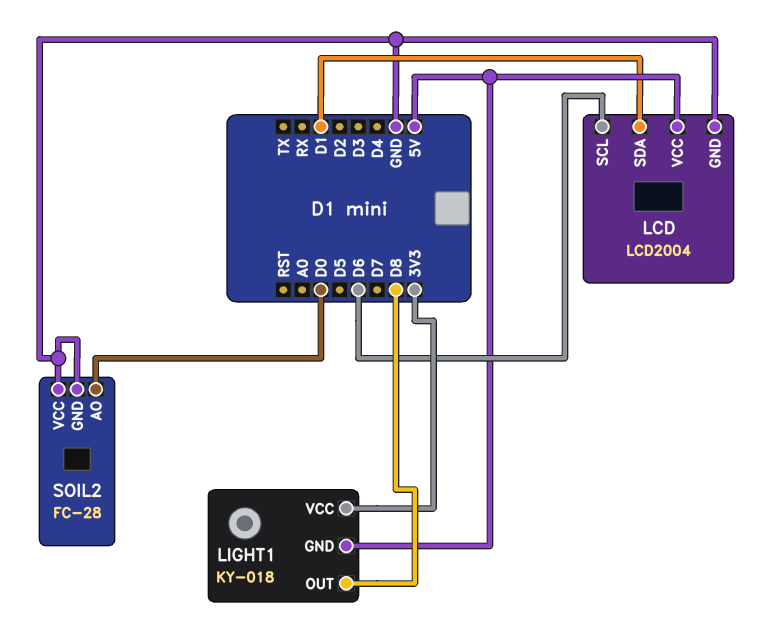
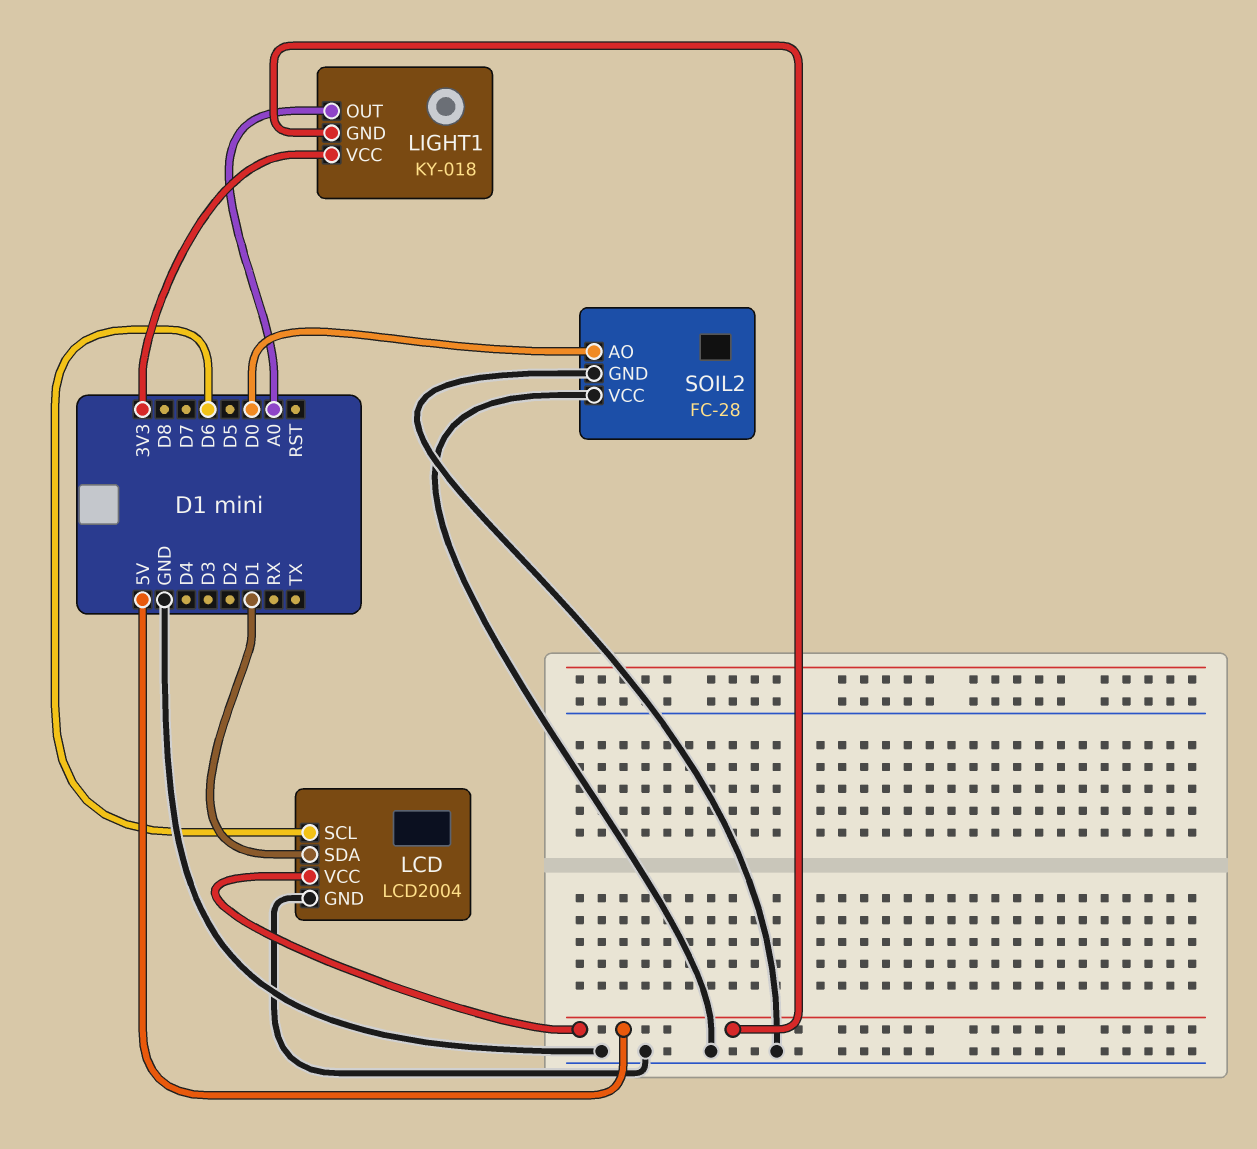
LIGHT1 pin OUT: D8 -> A0

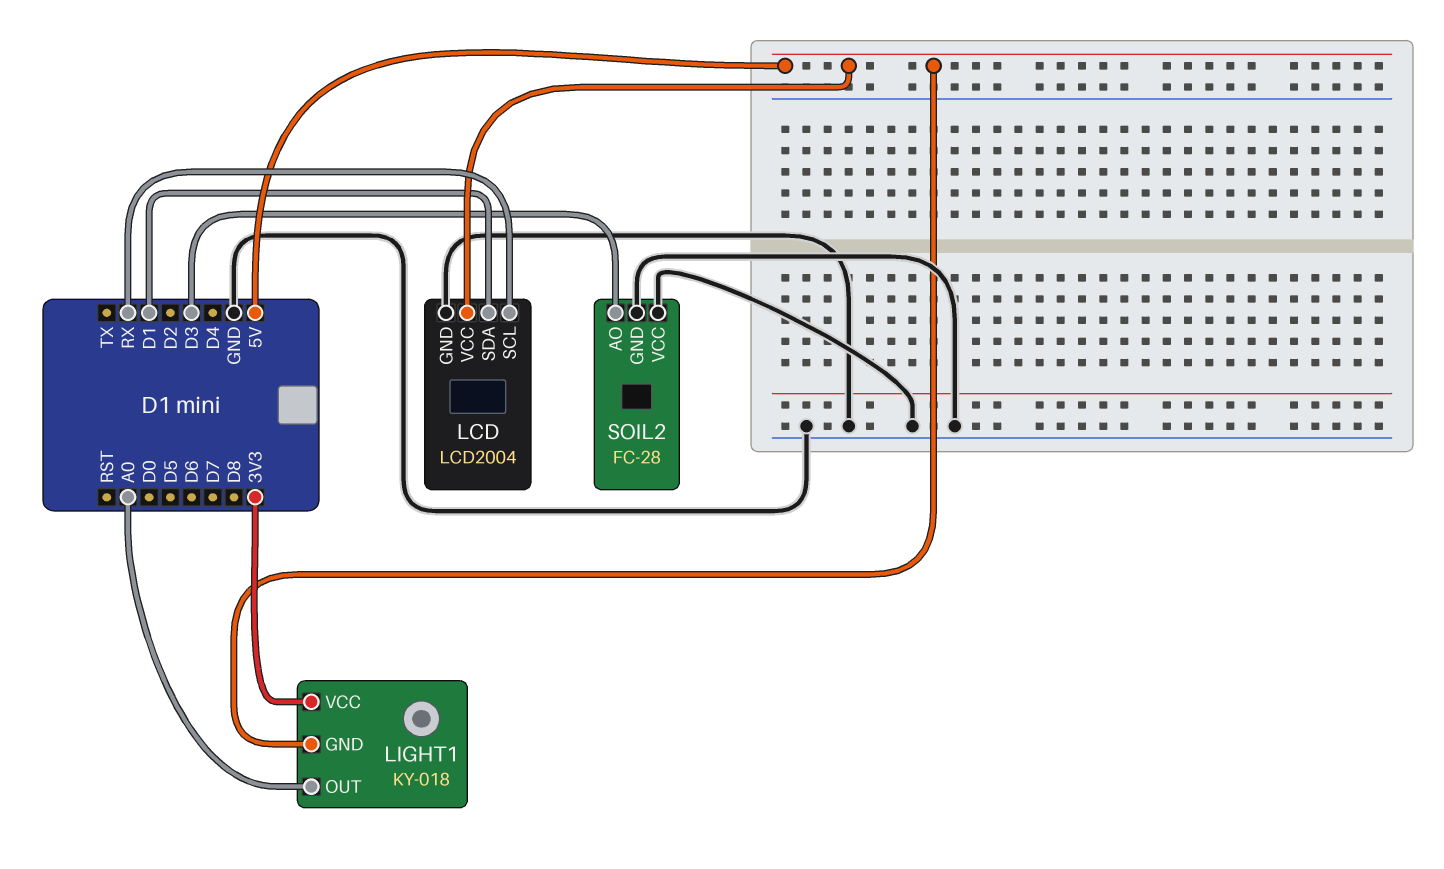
LCD pin SCL: D6 -> RX
SOIL2 pin AO: D0 -> D3

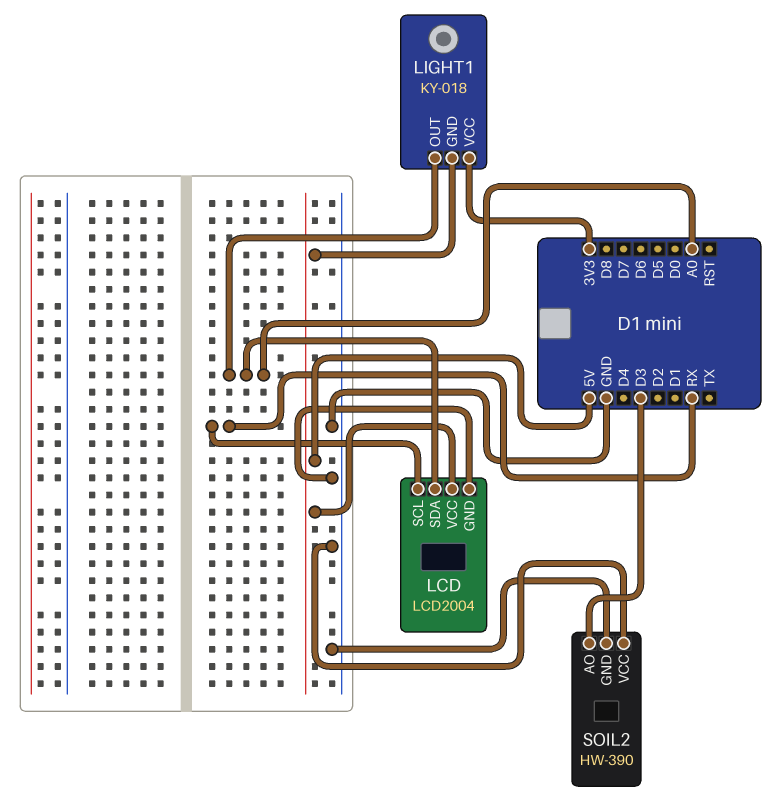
LCD pin SDA: D1 -> A0
SOIL2: FC-28 -> HW-390

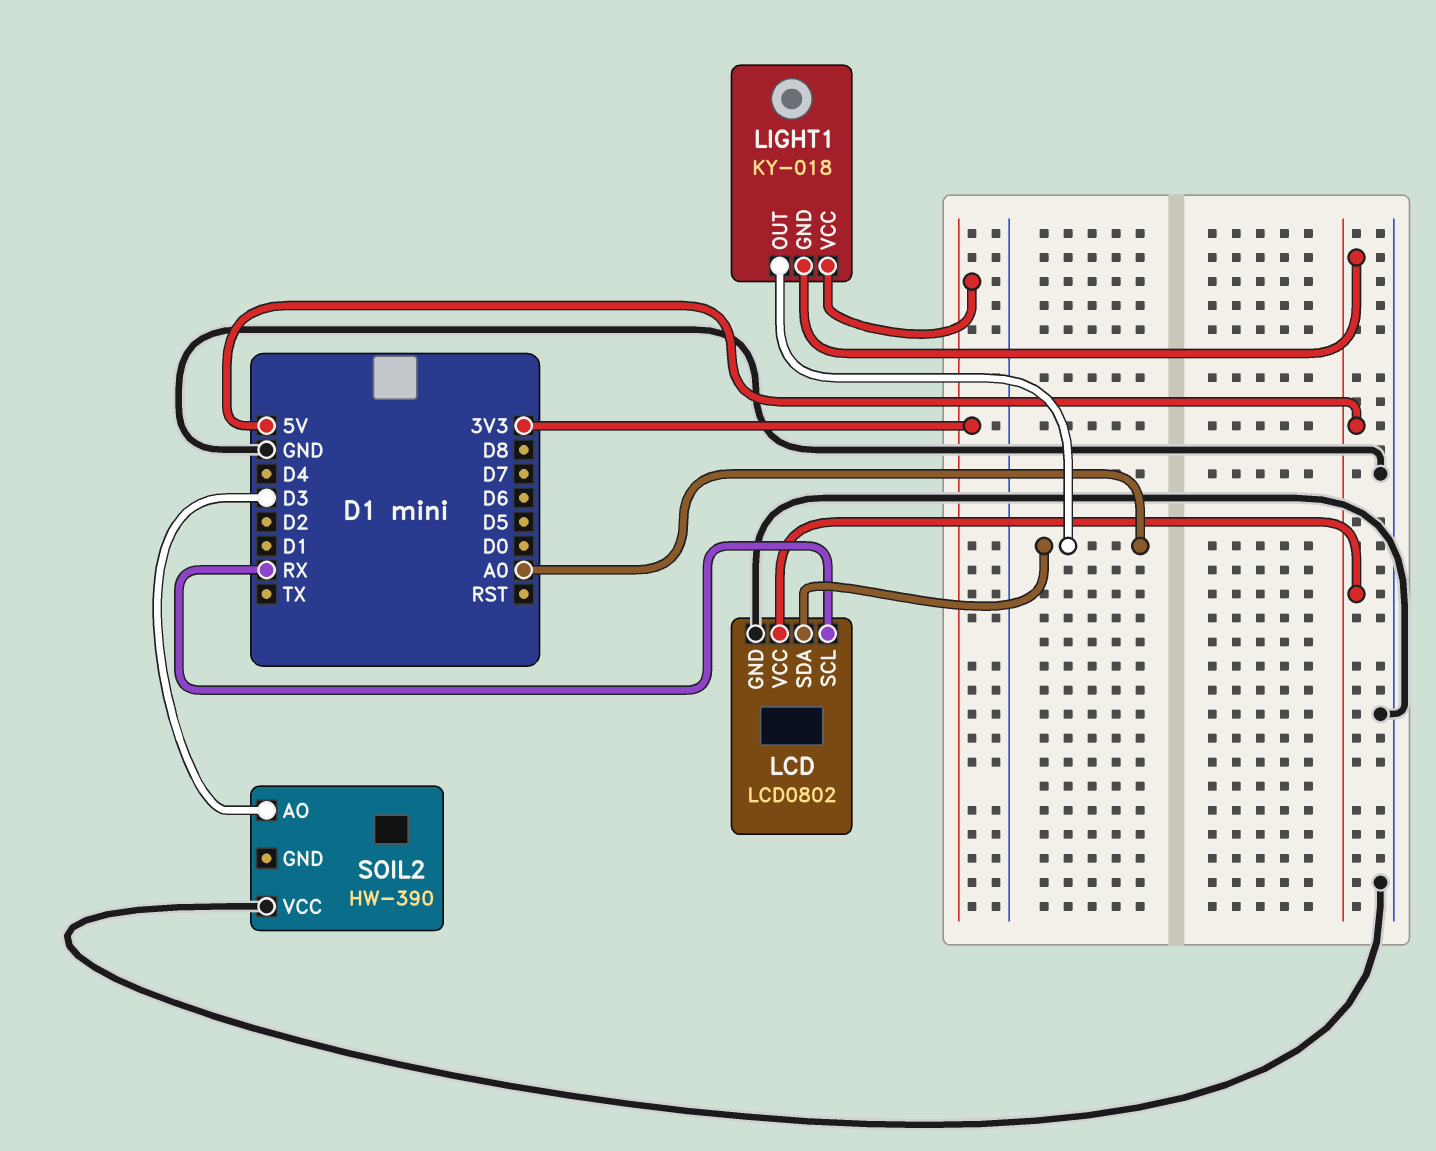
LCD: LCD2004 -> LCD0802
SOIL2 pin GND: GND -> none

